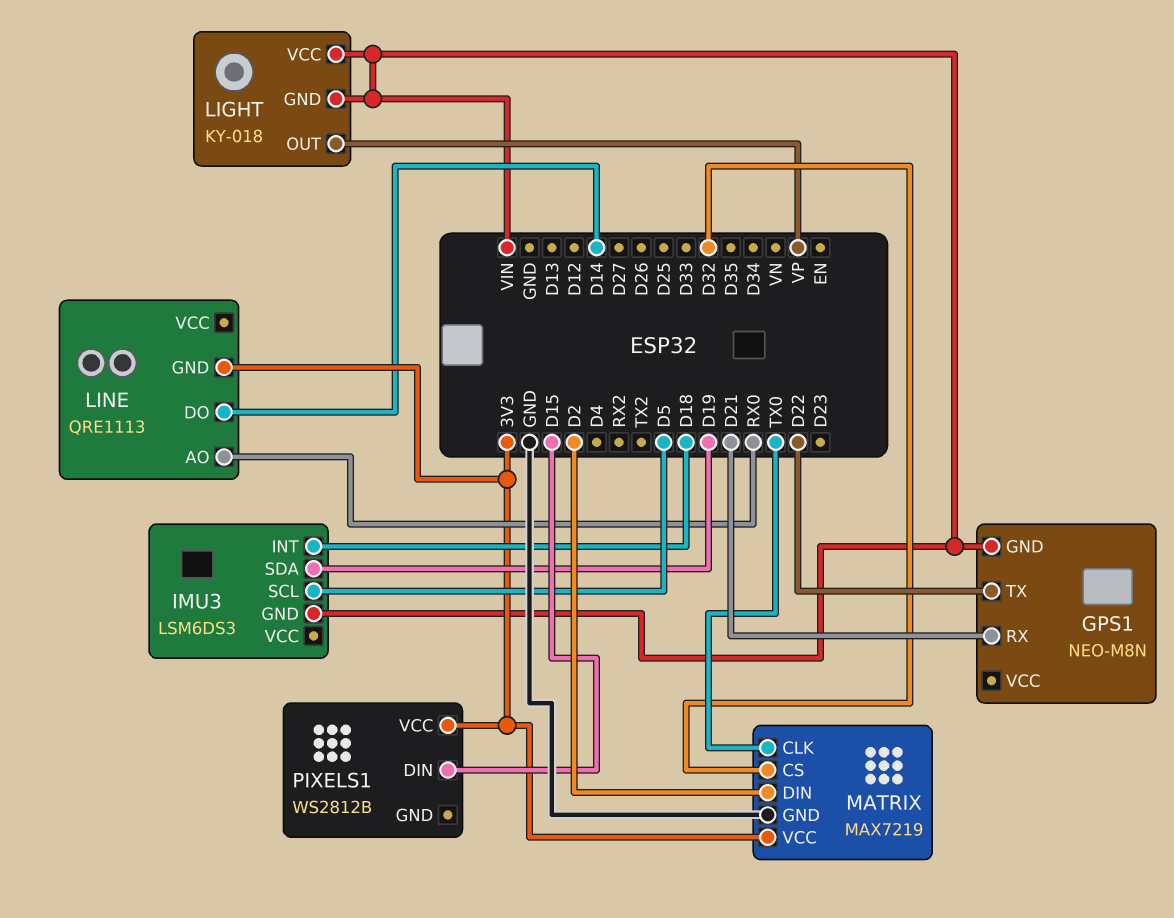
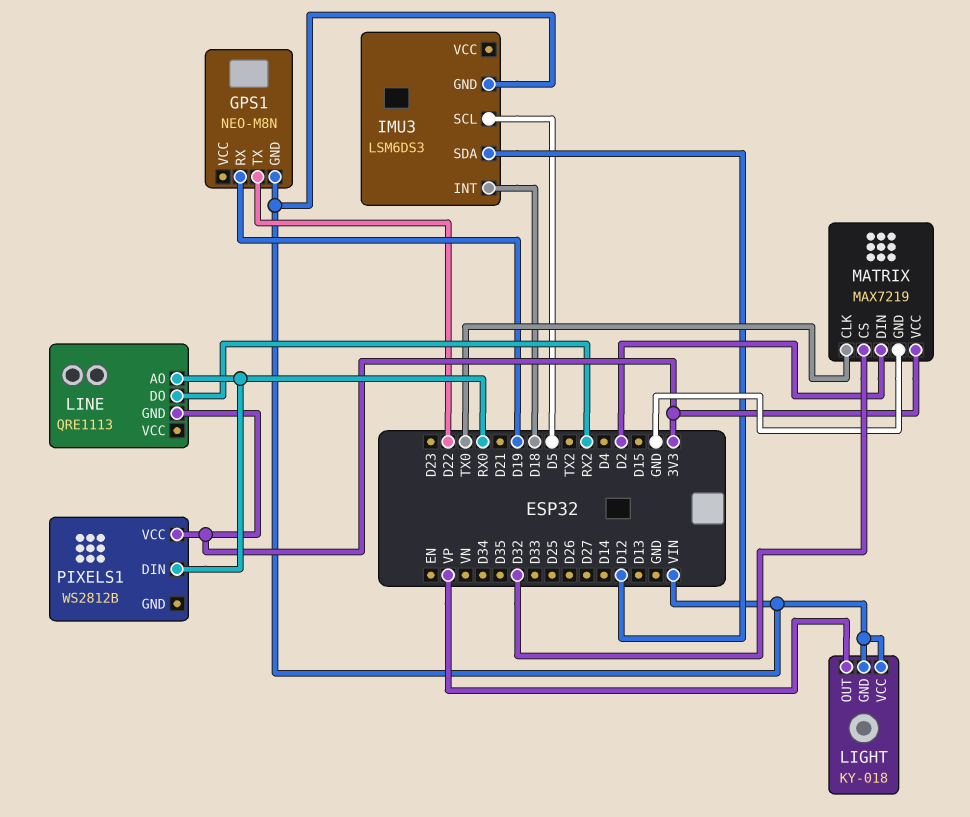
GPS1 pin RX: D21 -> D19
IMU3 pin SDA: D19 -> D12
LINE pin DO: D14 -> RX2
PIXELS1 pin DIN: D15 -> RX0

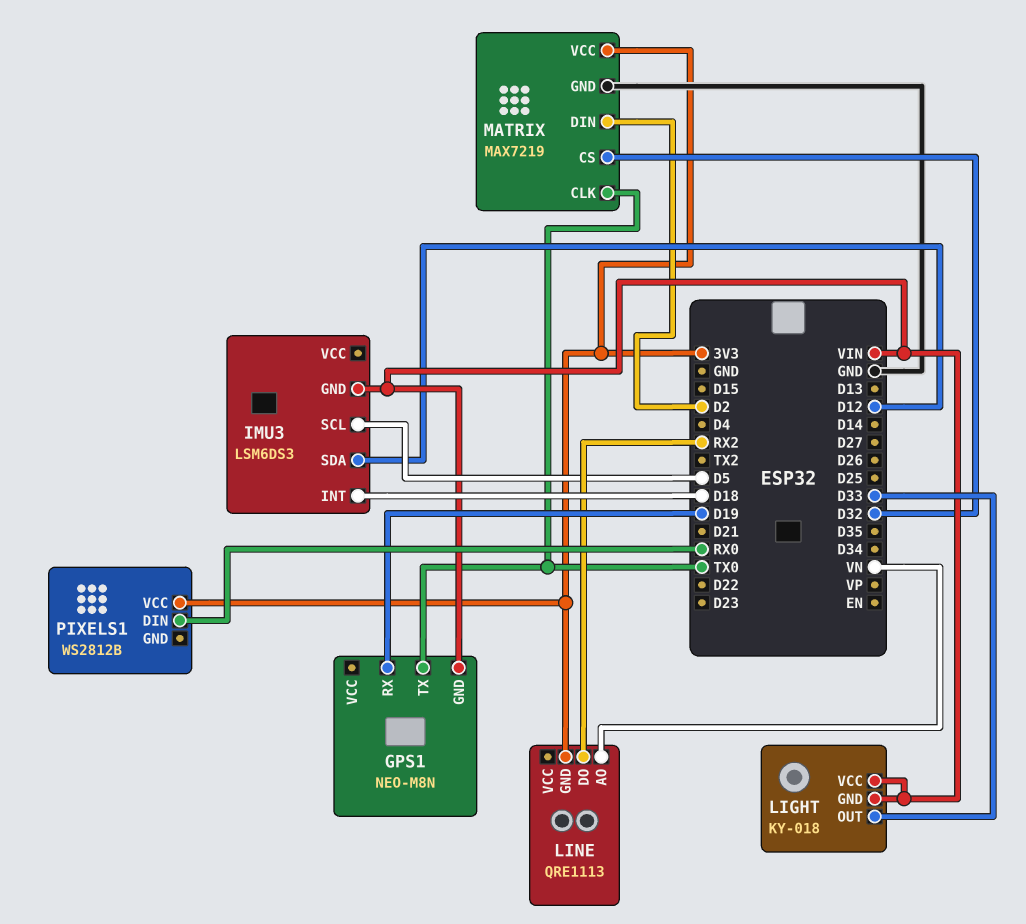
GPS1 pin TX: D22 -> TX0
LIGHT pin OUT: VP -> D33
LINE pin AO: RX0 -> VN

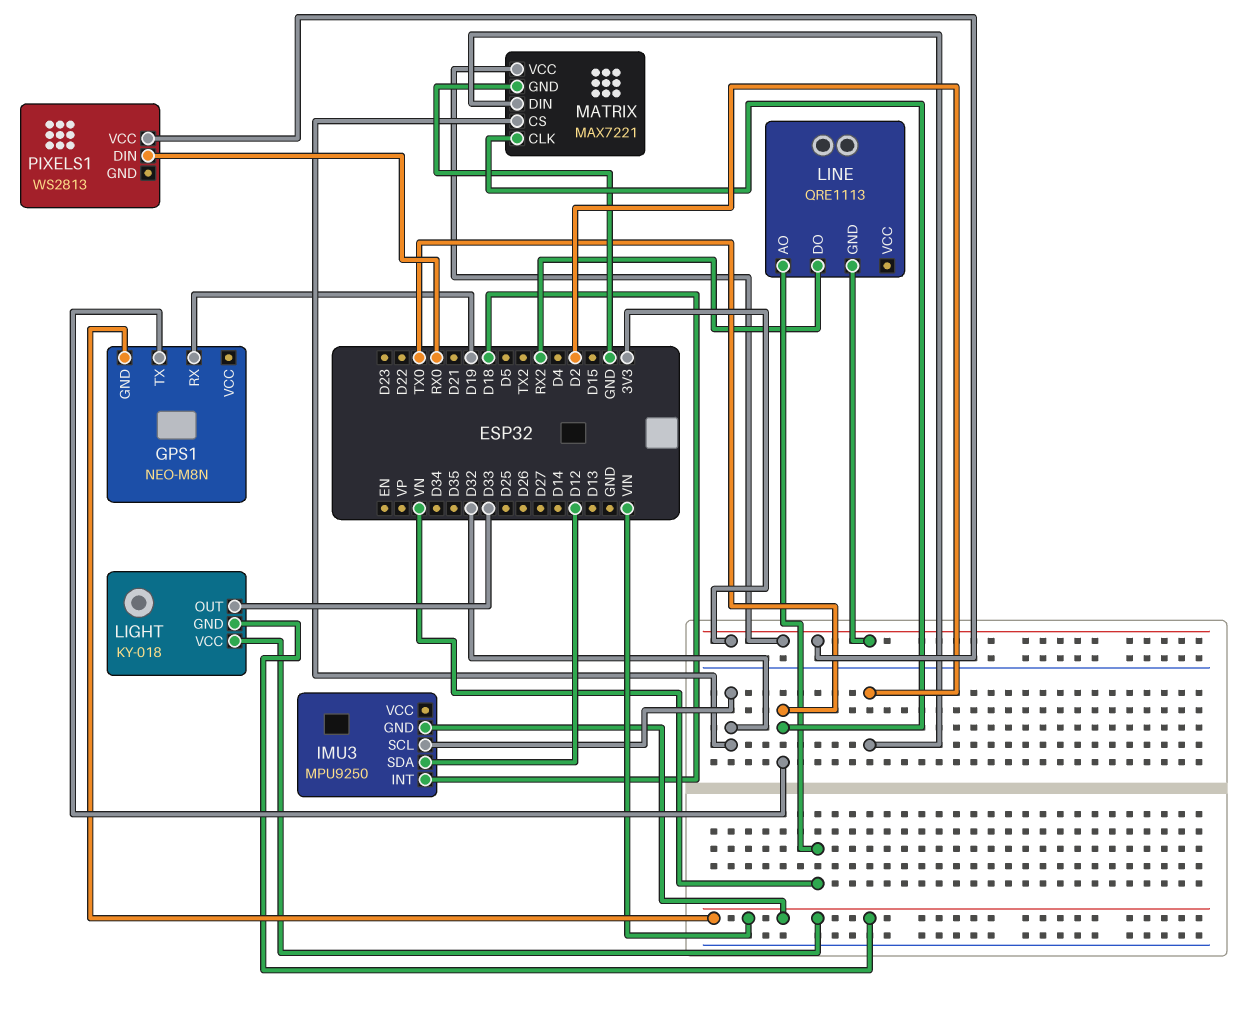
IMU3: LSM6DS3 -> MPU9250
IMU3 pin SCL: D5 -> D32
MATRIX: MAX7219 -> MAX7221
PIXELS1: WS2812B -> WS2813

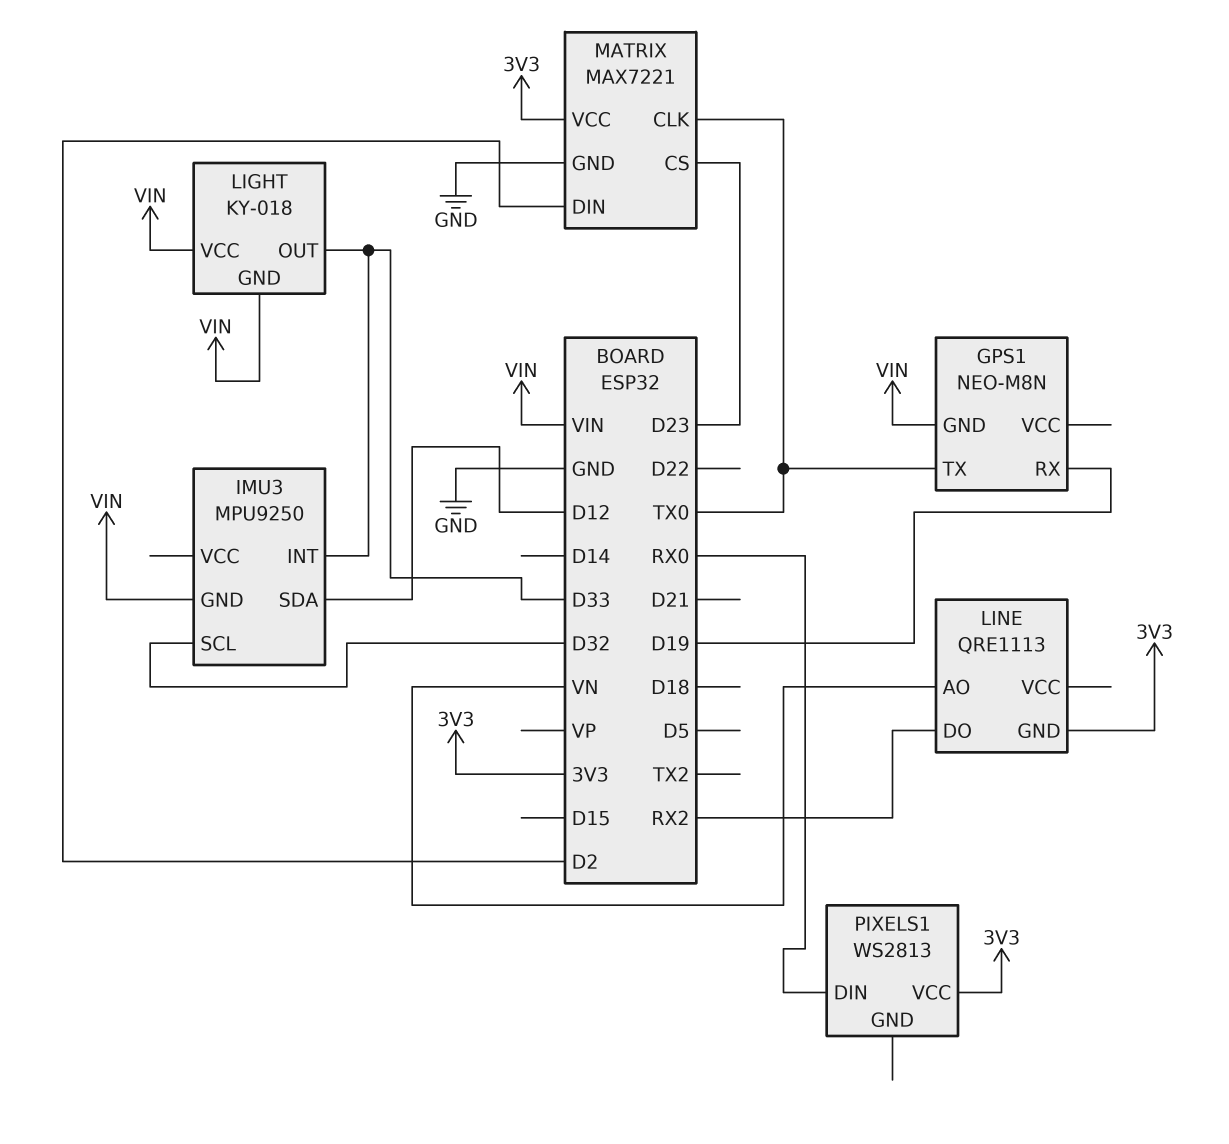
IMU3 pin INT: D18 -> D33
MATRIX pin CS: D32 -> D23

